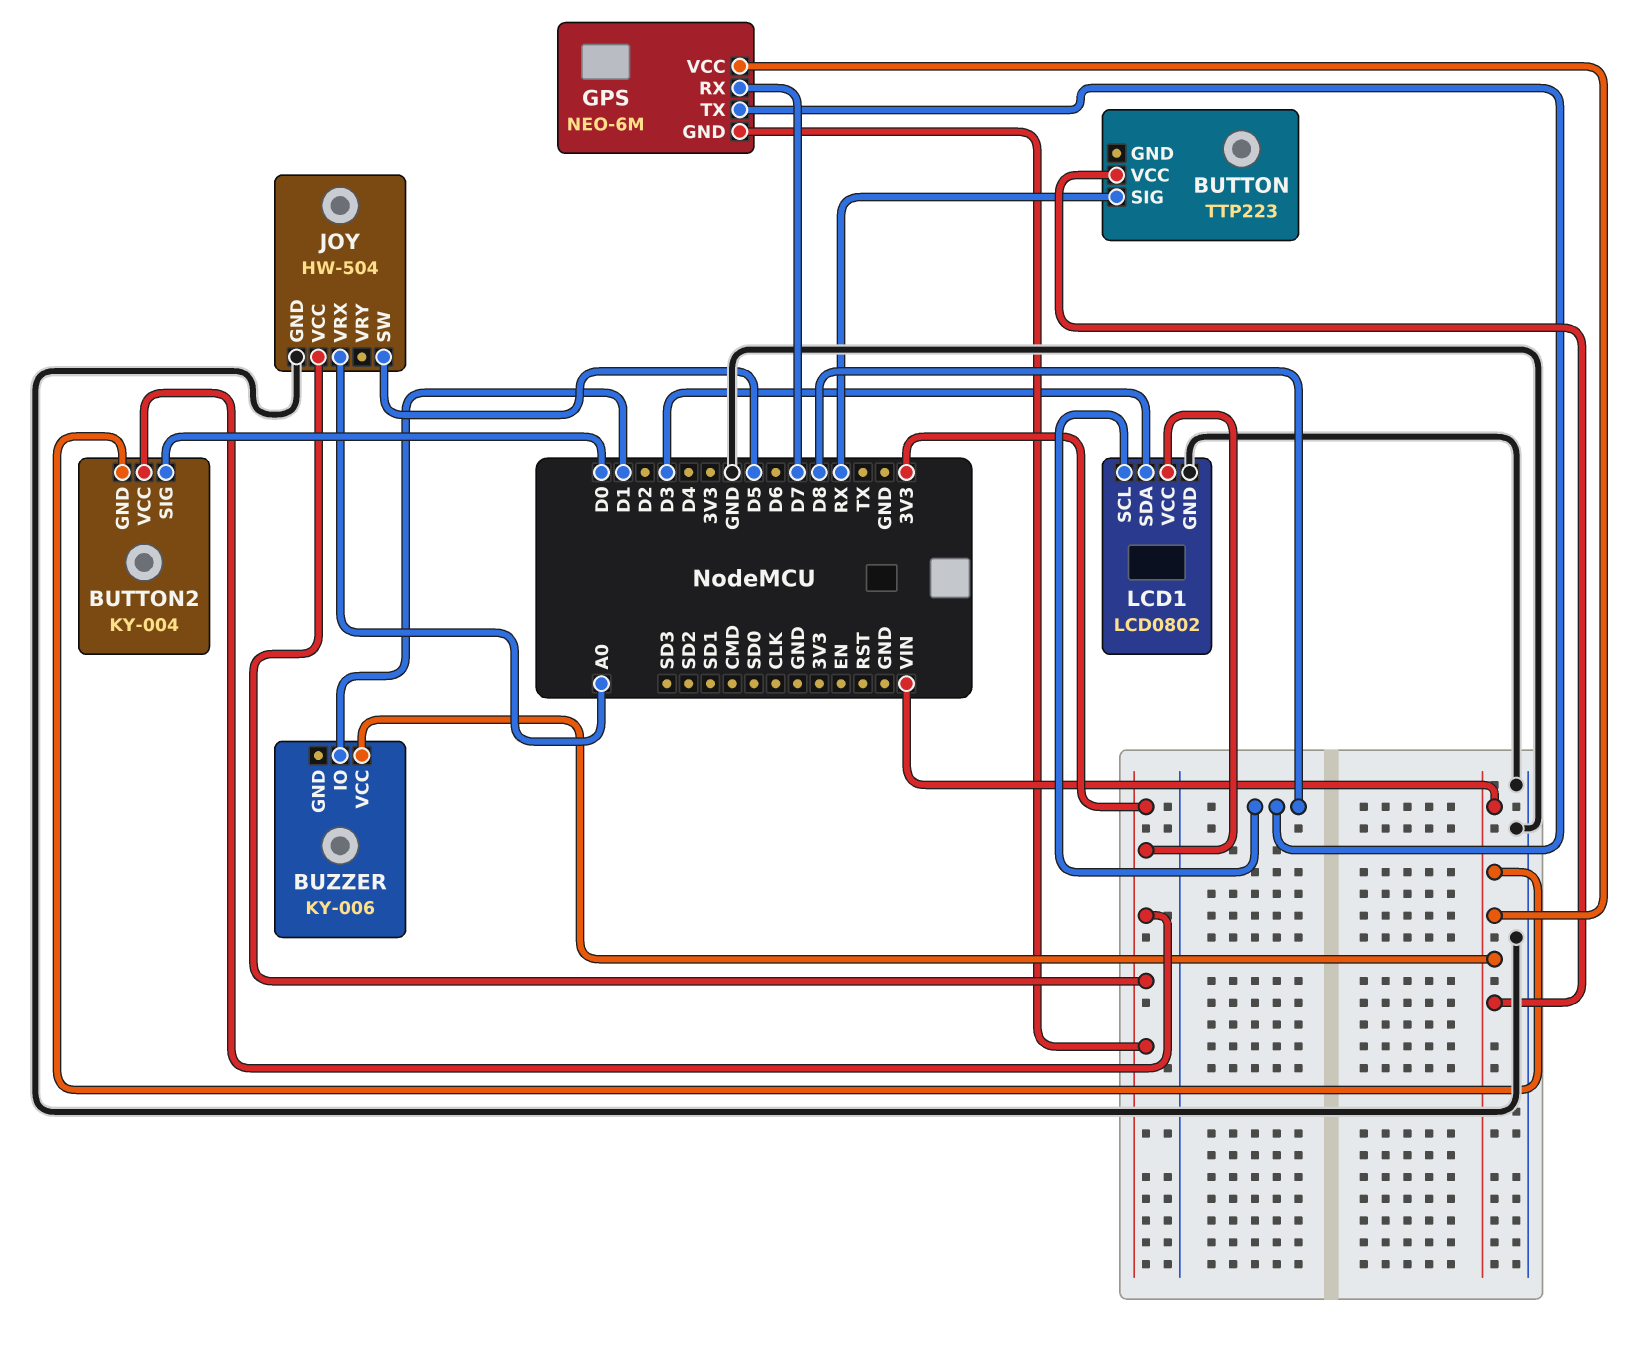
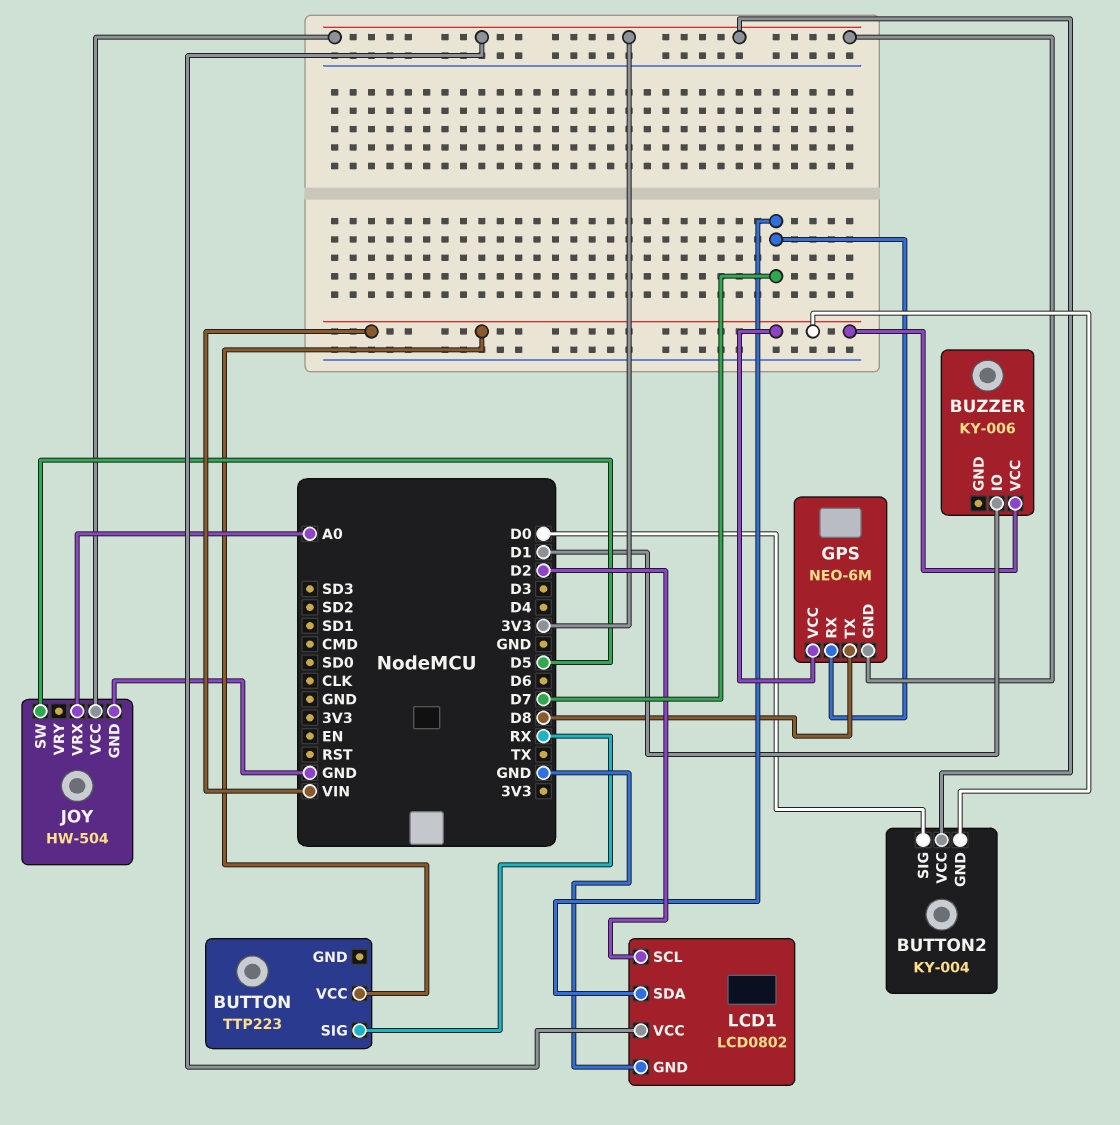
LCD1 pin SCL: D8 -> D2
LCD1 pin SDA: D3 -> D7

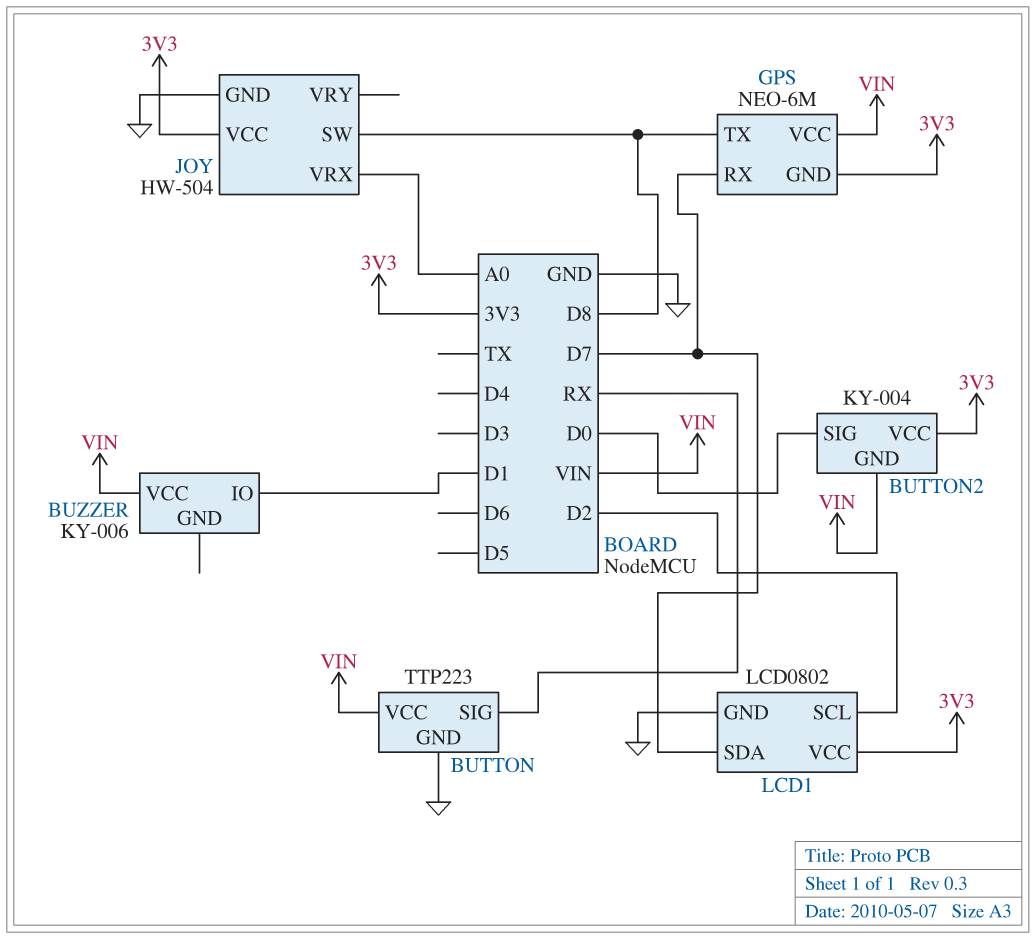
BUTTON pin GND: none -> GND
JOY pin SW: D5 -> D8

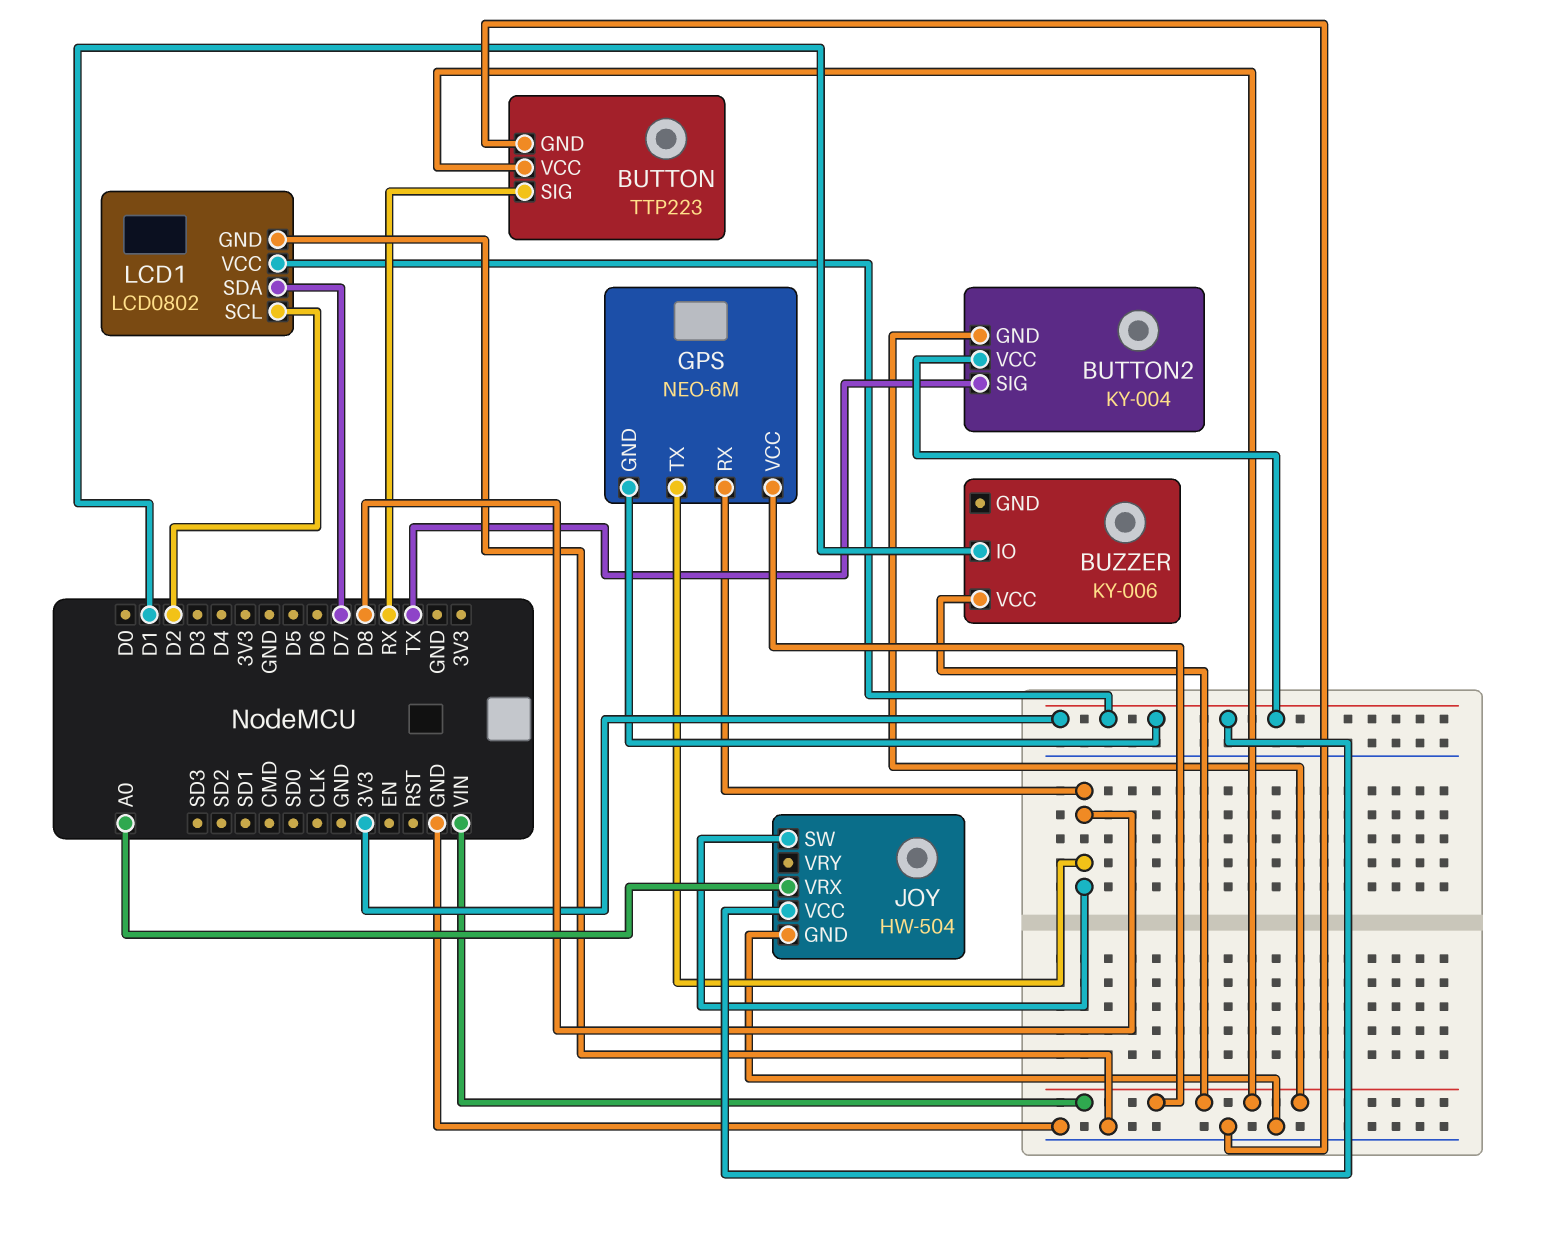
BUTTON2 pin SIG: D0 -> TX
GPS pin RX: D7 -> D8

